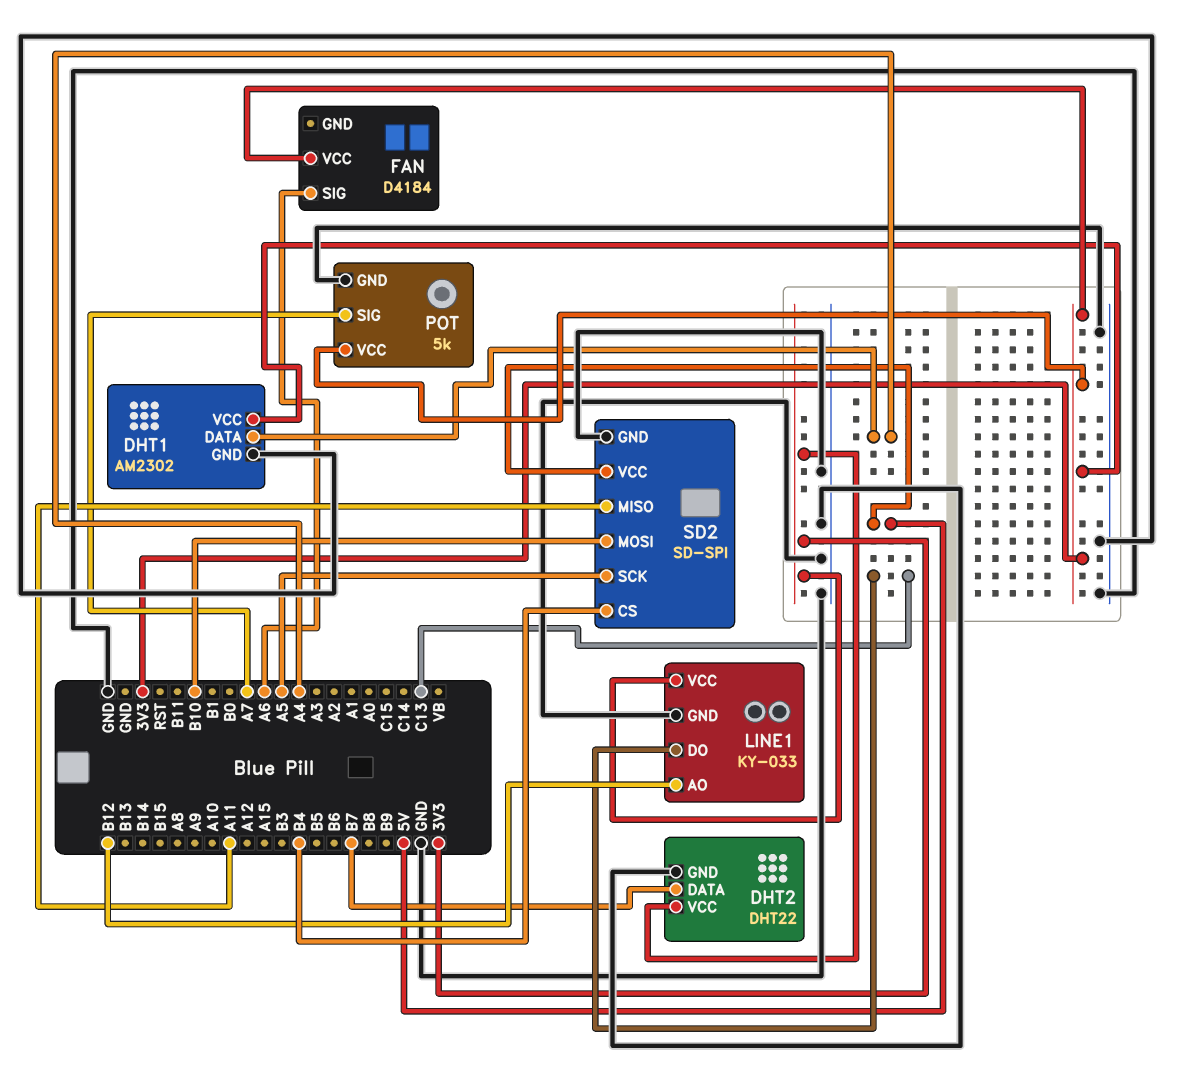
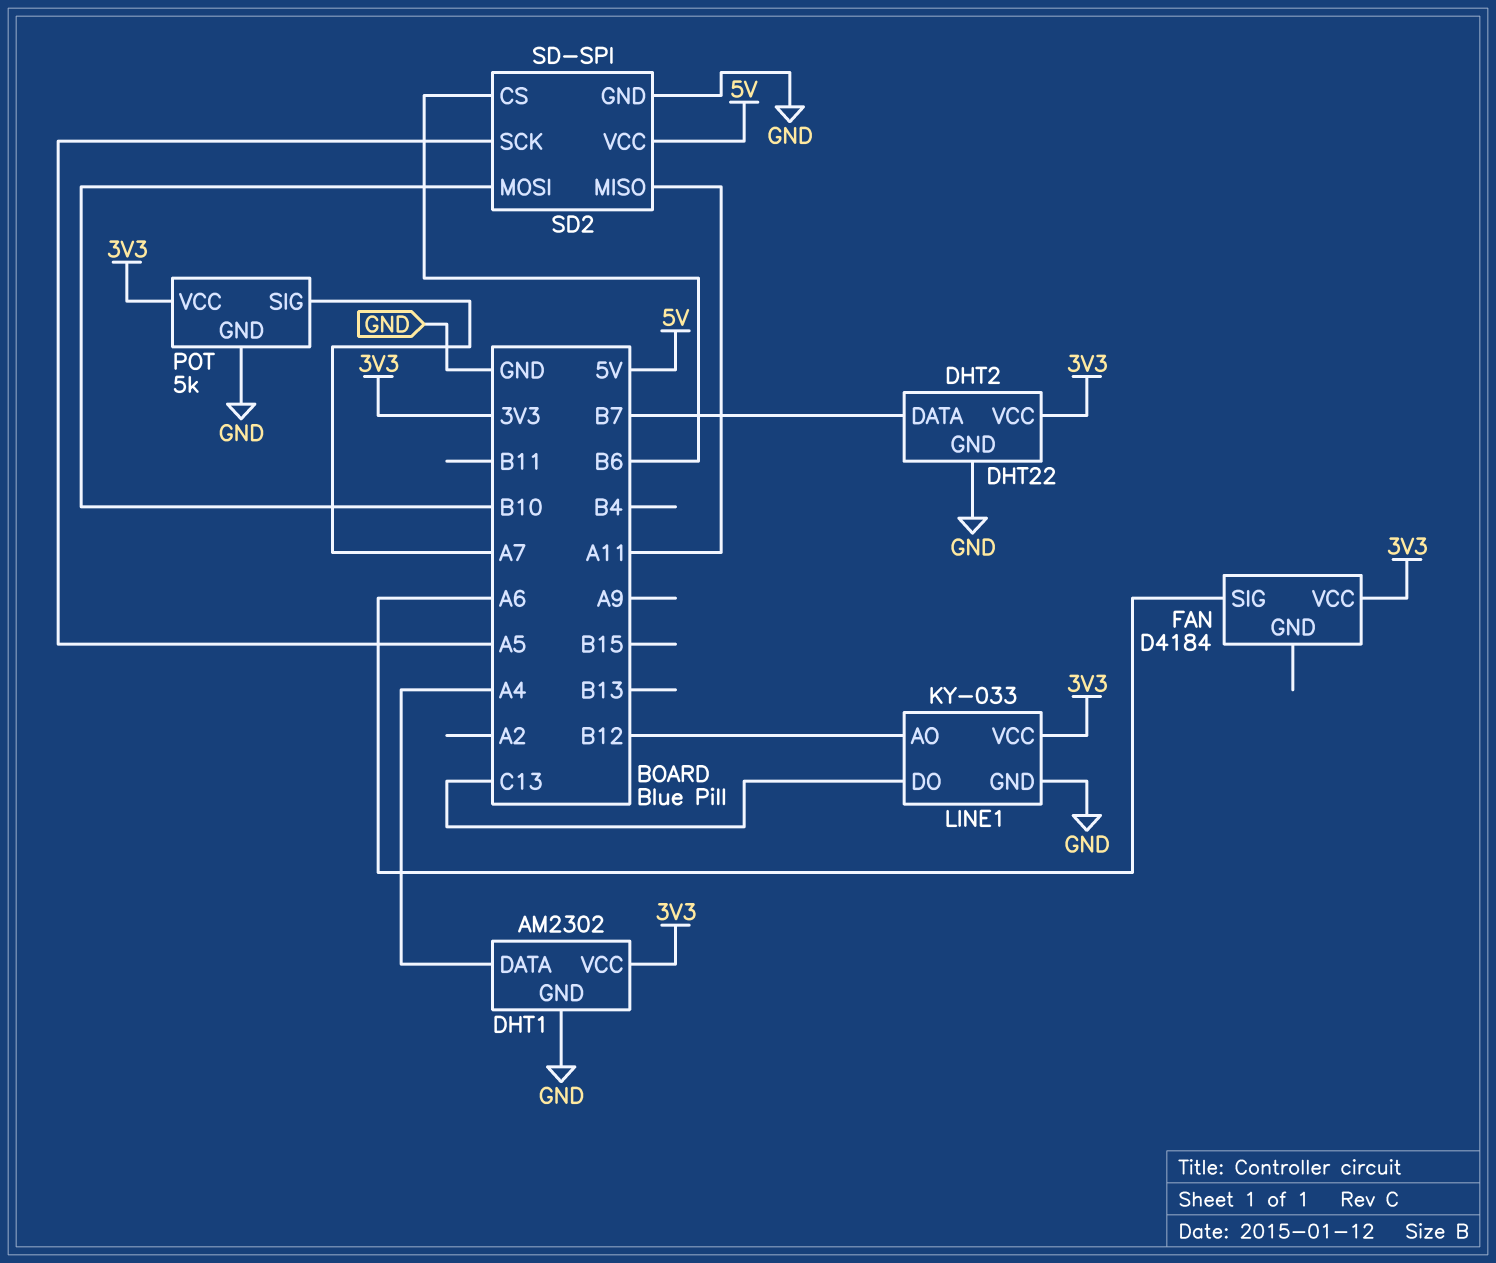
SD2 pin CS: B4 -> B6

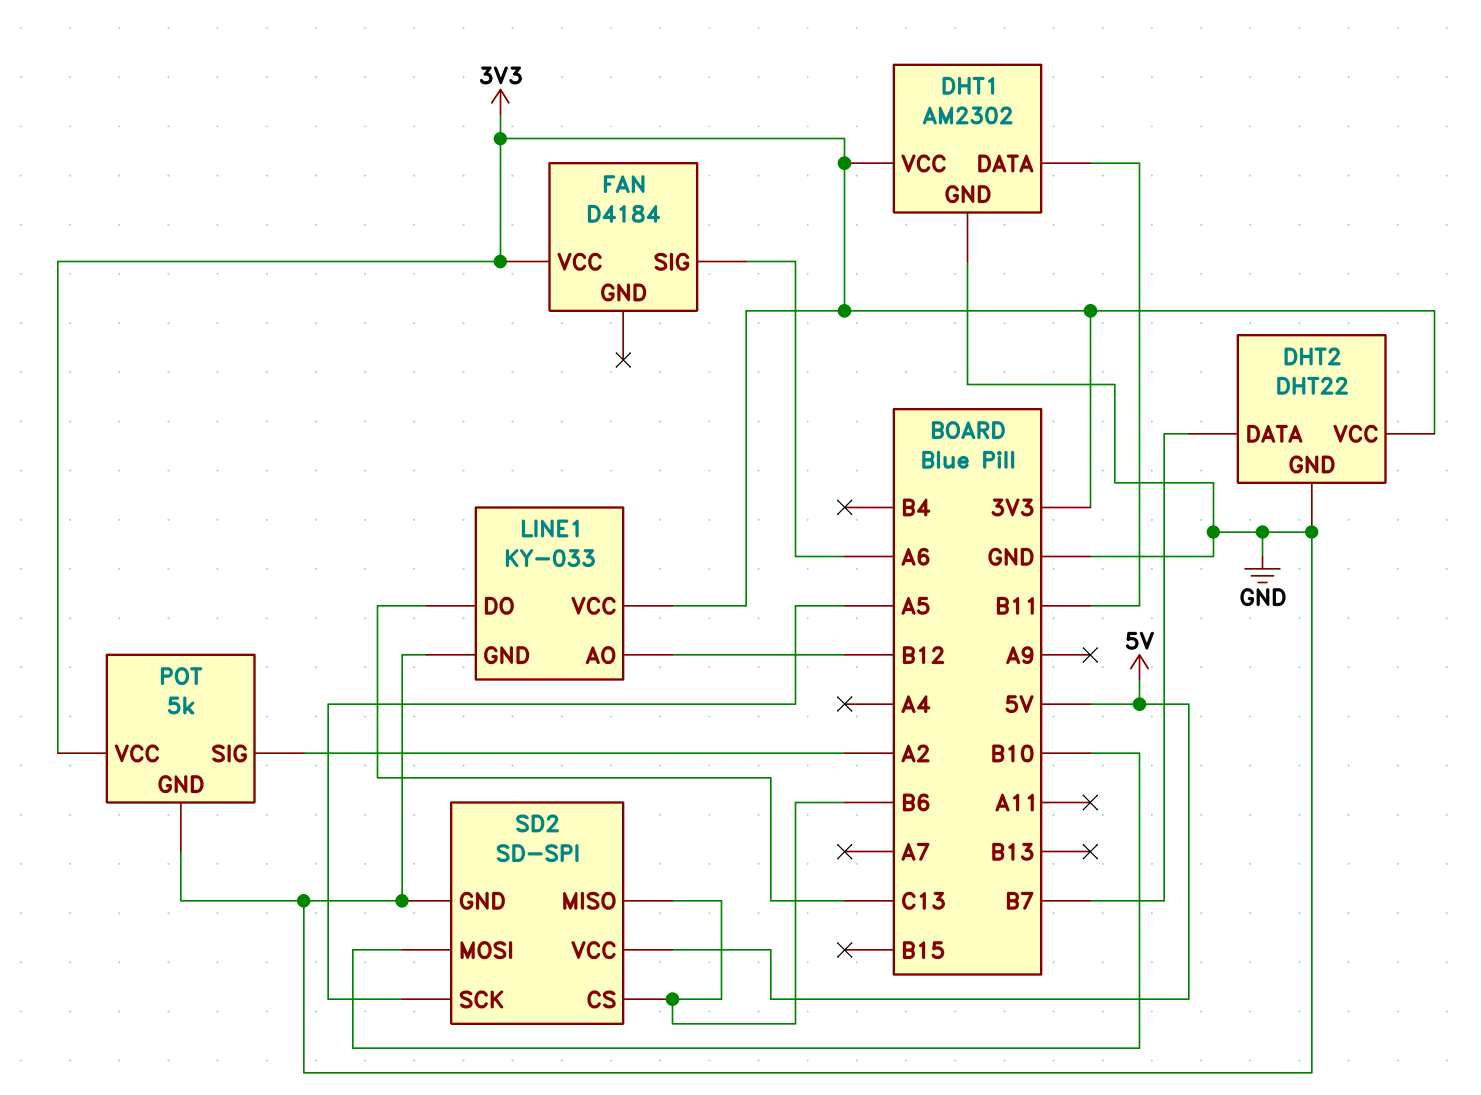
DHT1 pin DATA: A4 -> B11
POT pin SIG: A7 -> A2
SD2 pin MISO: A11 -> B6

